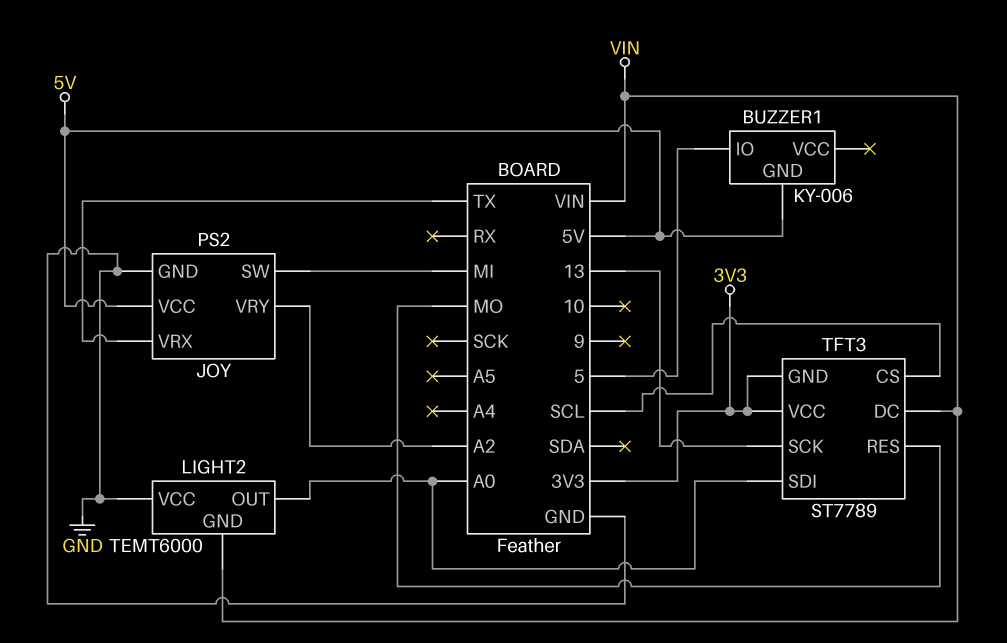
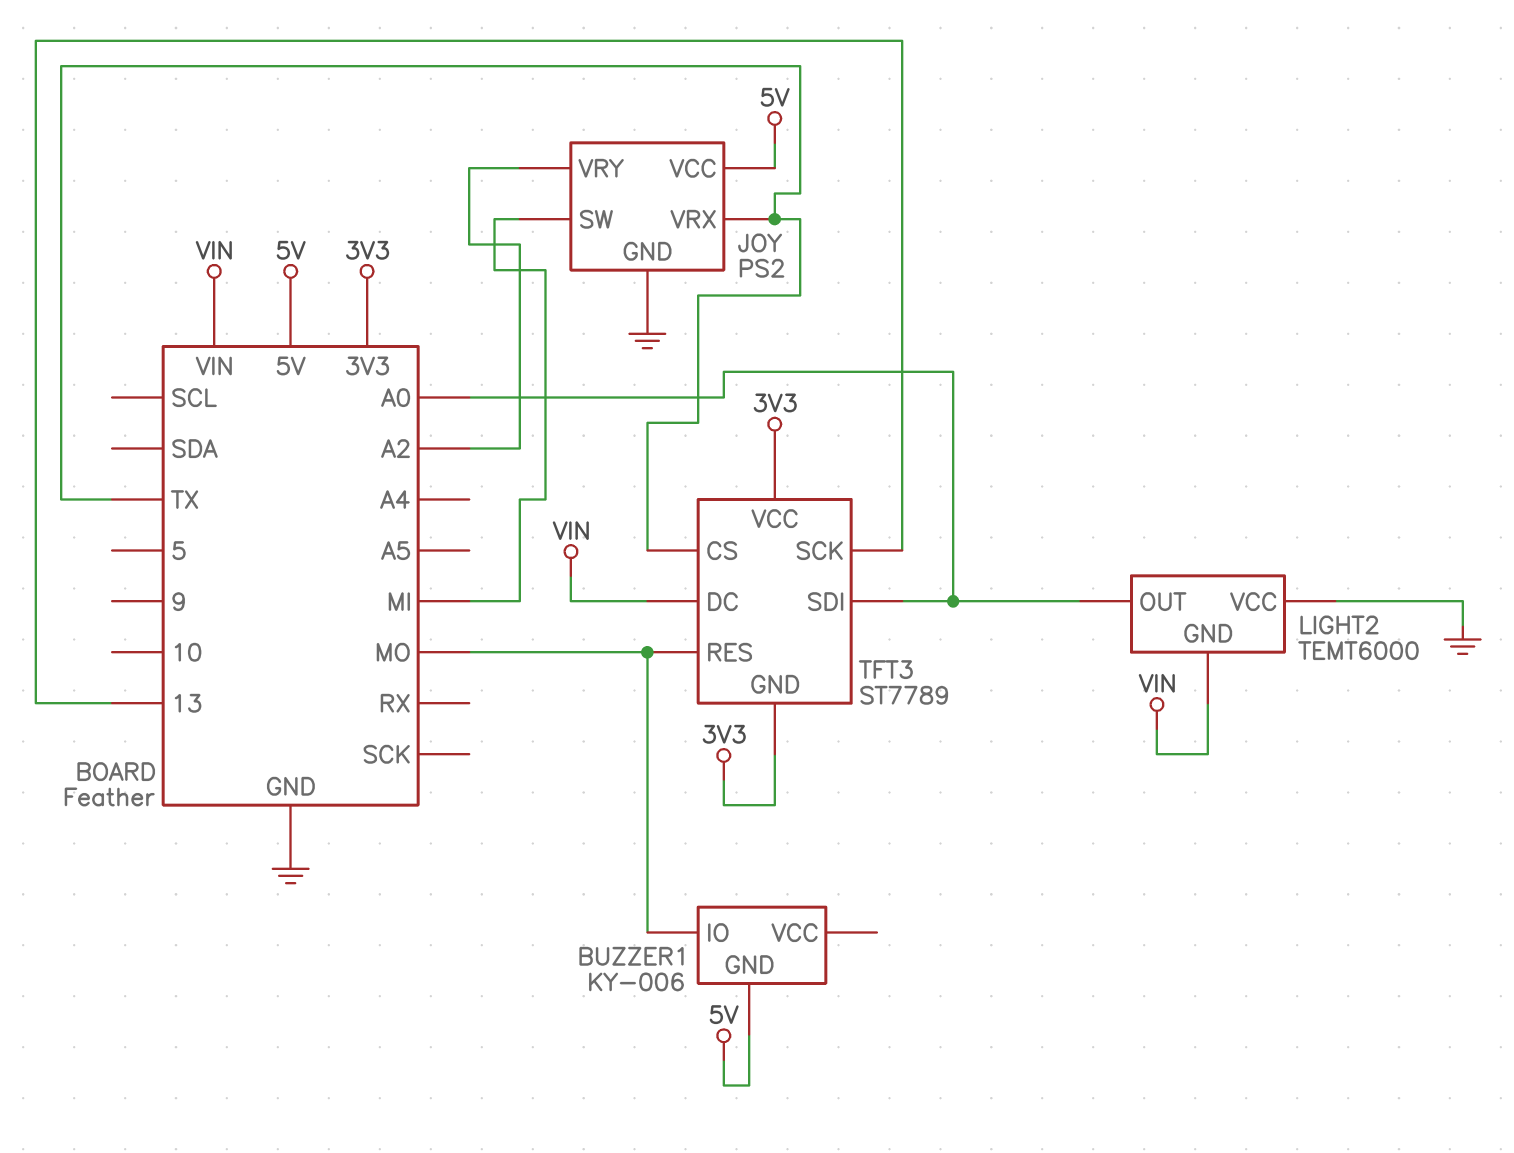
BUZZER1 pin IO: 5 -> MO
TFT3 pin CS: SCL -> TX

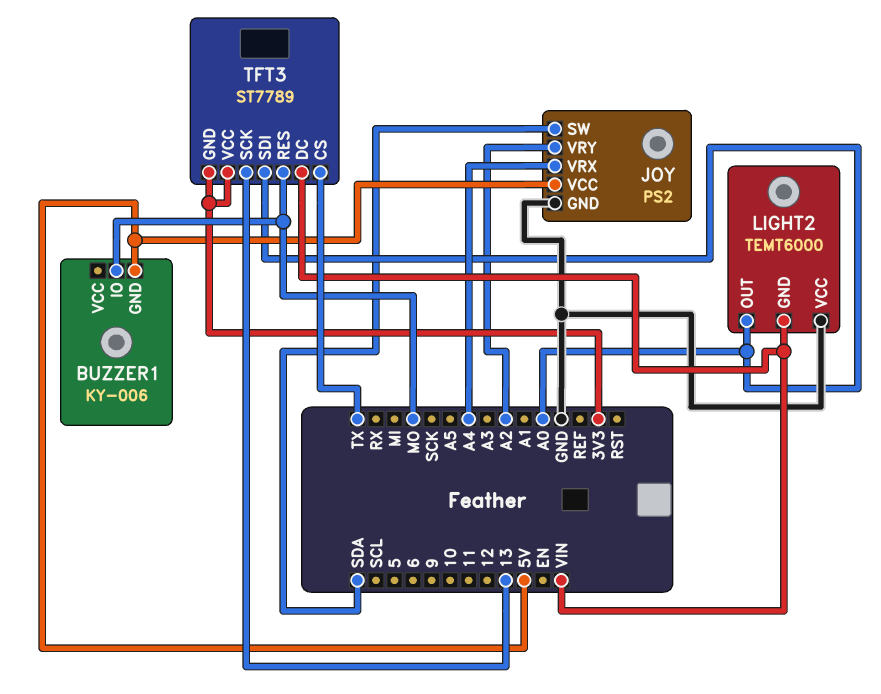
JOY pin SW: MI -> SDA
JOY pin VRX: TX -> A4

